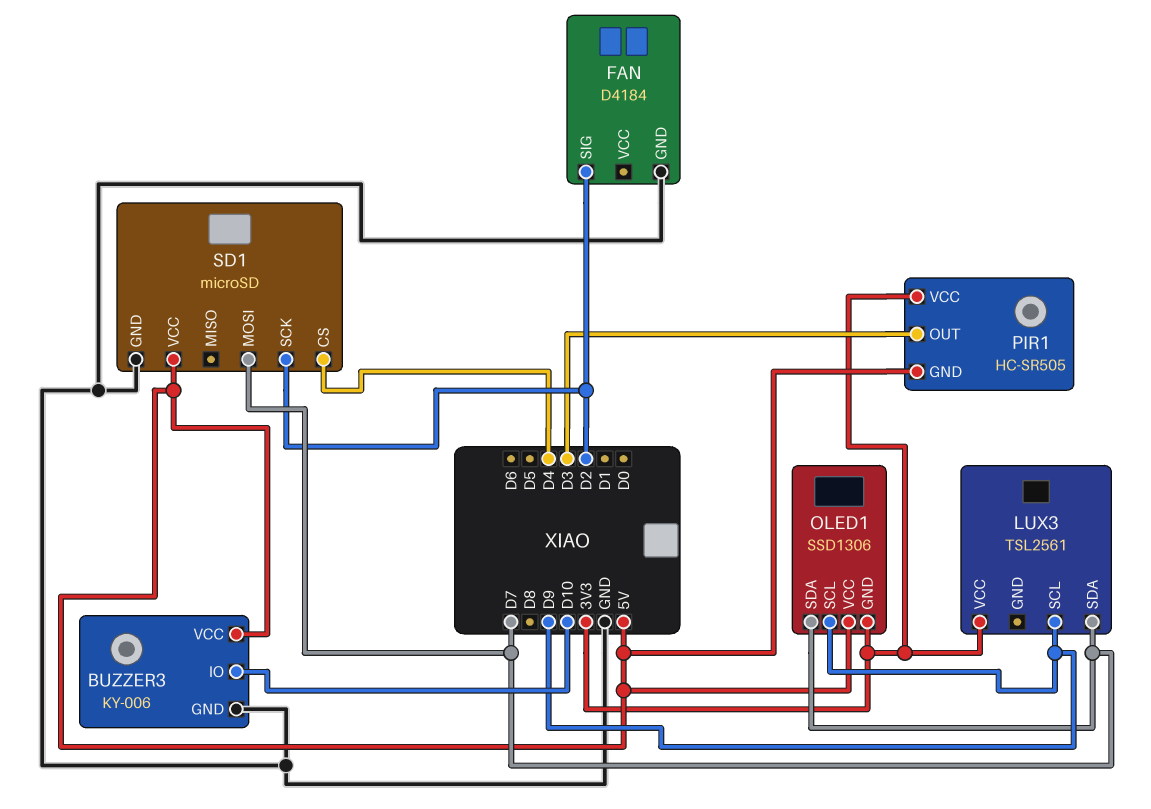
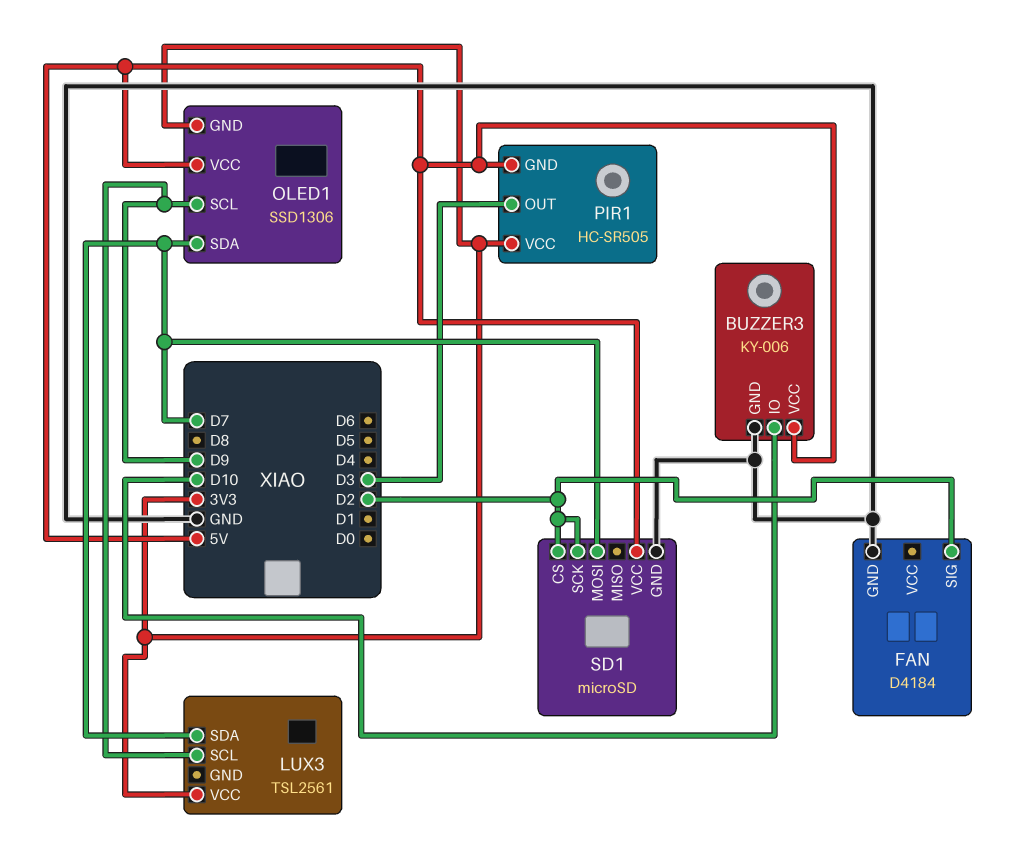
SD1 pin CS: D4 -> D2

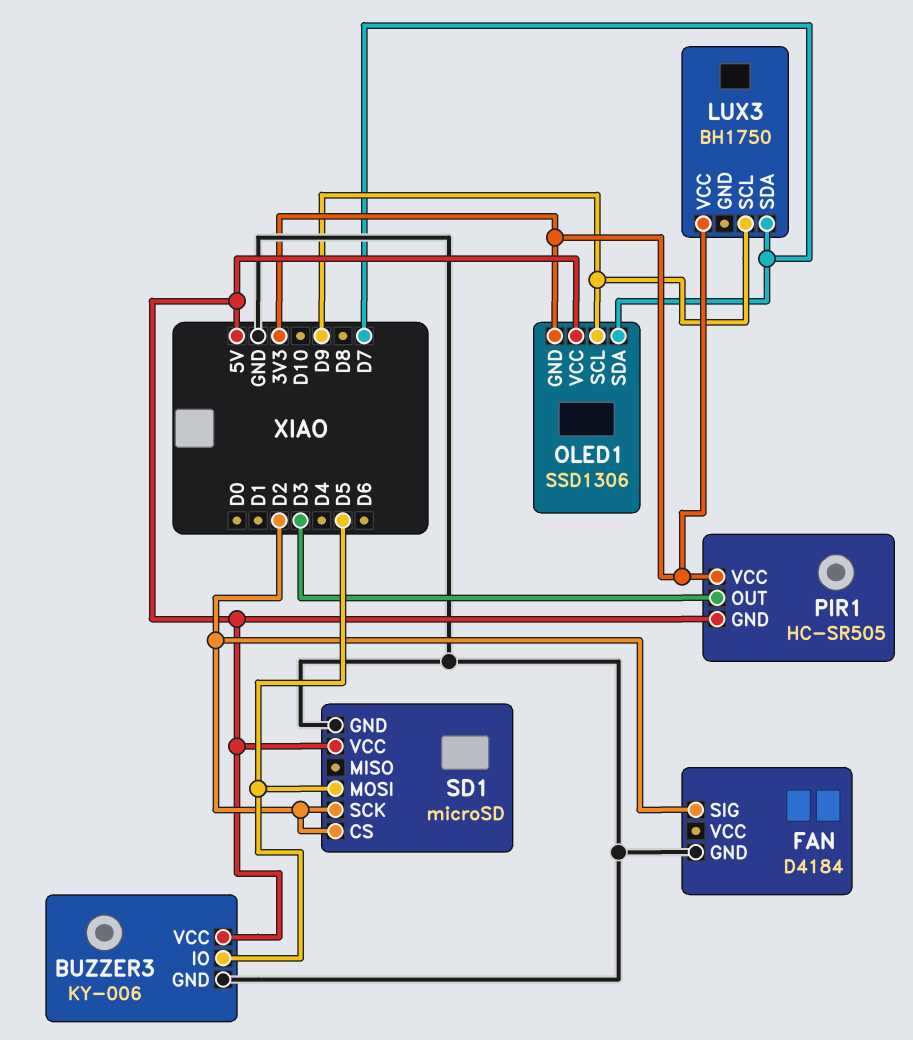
BUZZER3 pin IO: D10 -> D5
LUX3: TSL2561 -> BH1750
SD1 pin MOSI: D7 -> D5

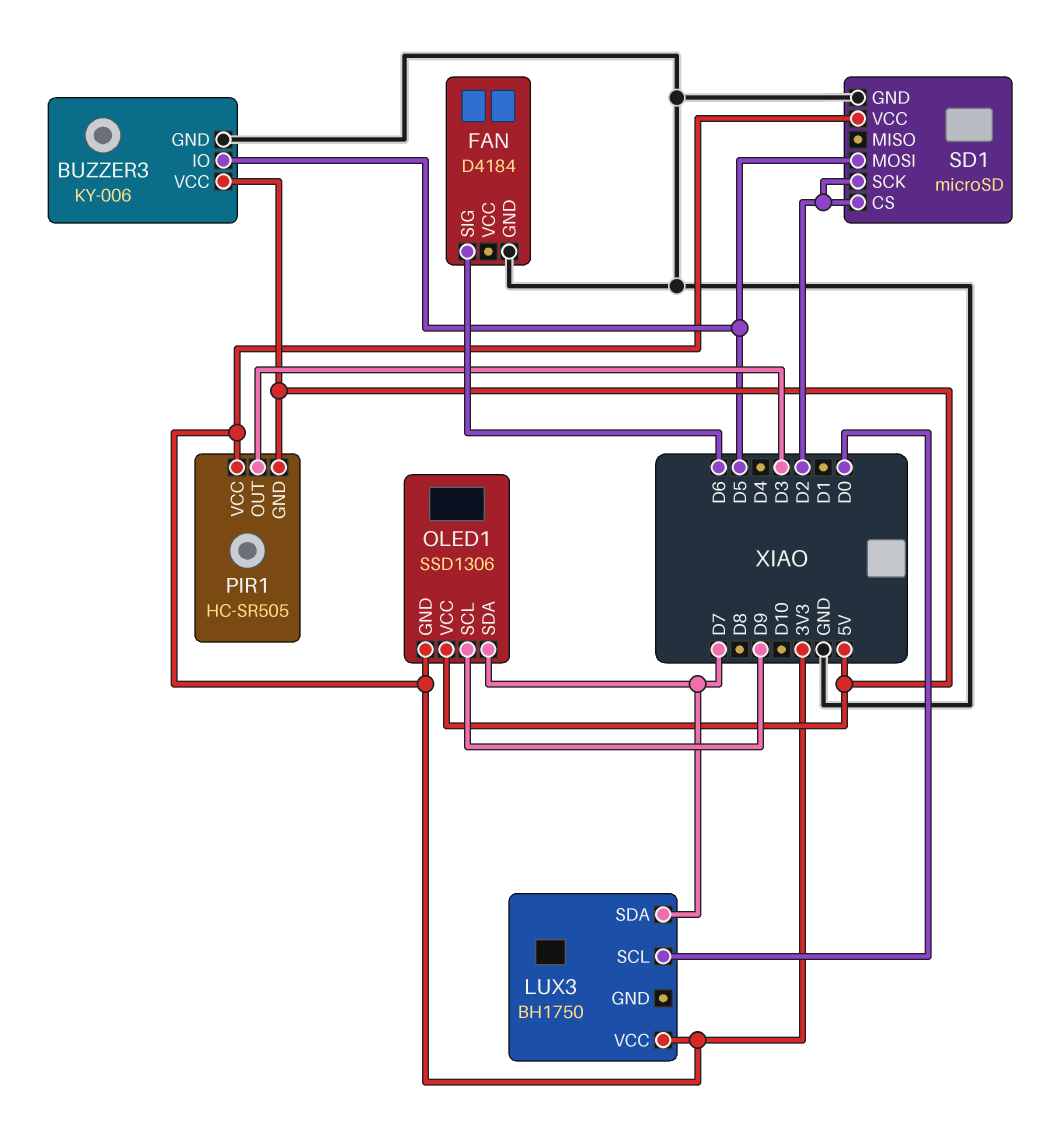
FAN pin SIG: D2 -> D6
LUX3 pin SCL: D9 -> D0
SD1 pin VCC: 5V -> 3V3

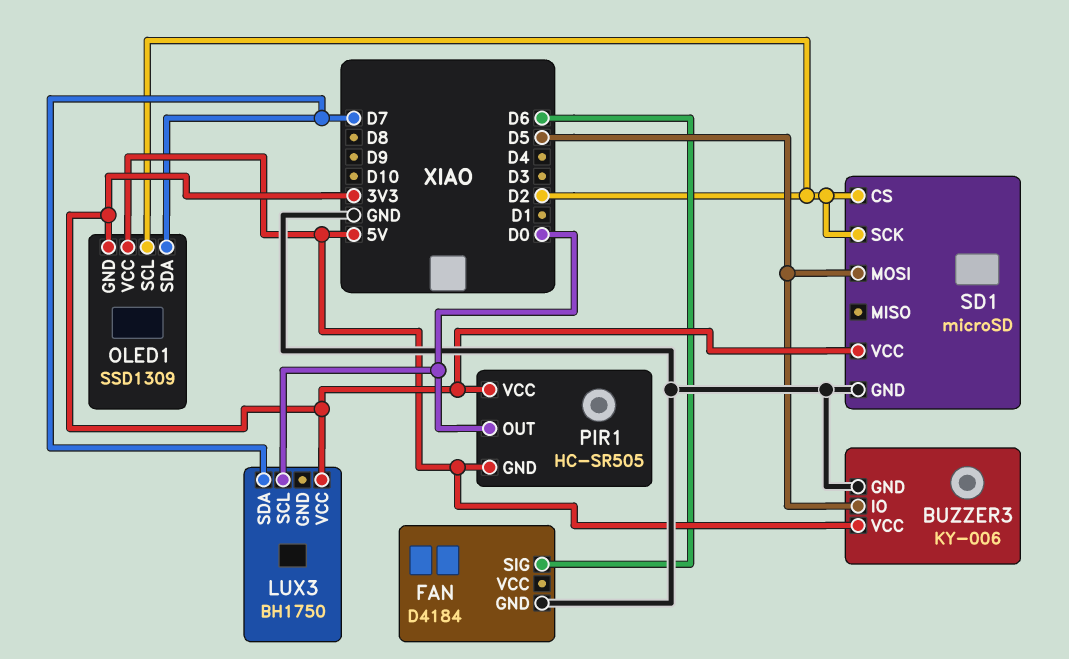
OLED1: SSD1306 -> SSD1309
OLED1 pin SCL: D9 -> D2
PIR1 pin OUT: D3 -> D0

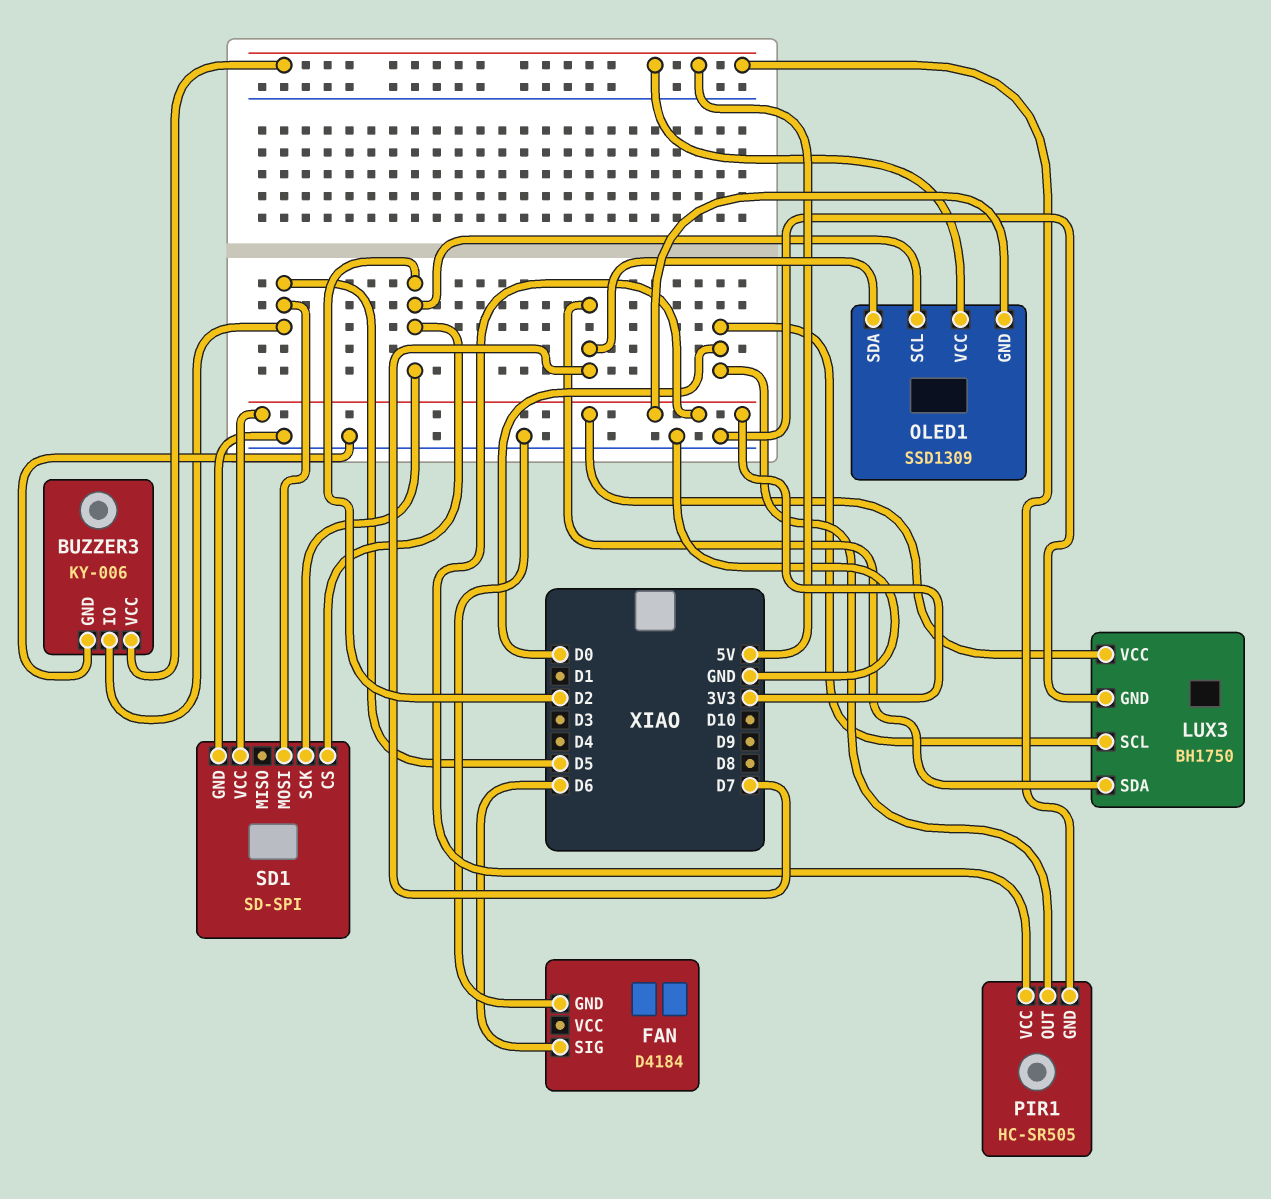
LUX3 pin GND: none -> GND
SD1: microSD -> SD-SPI

